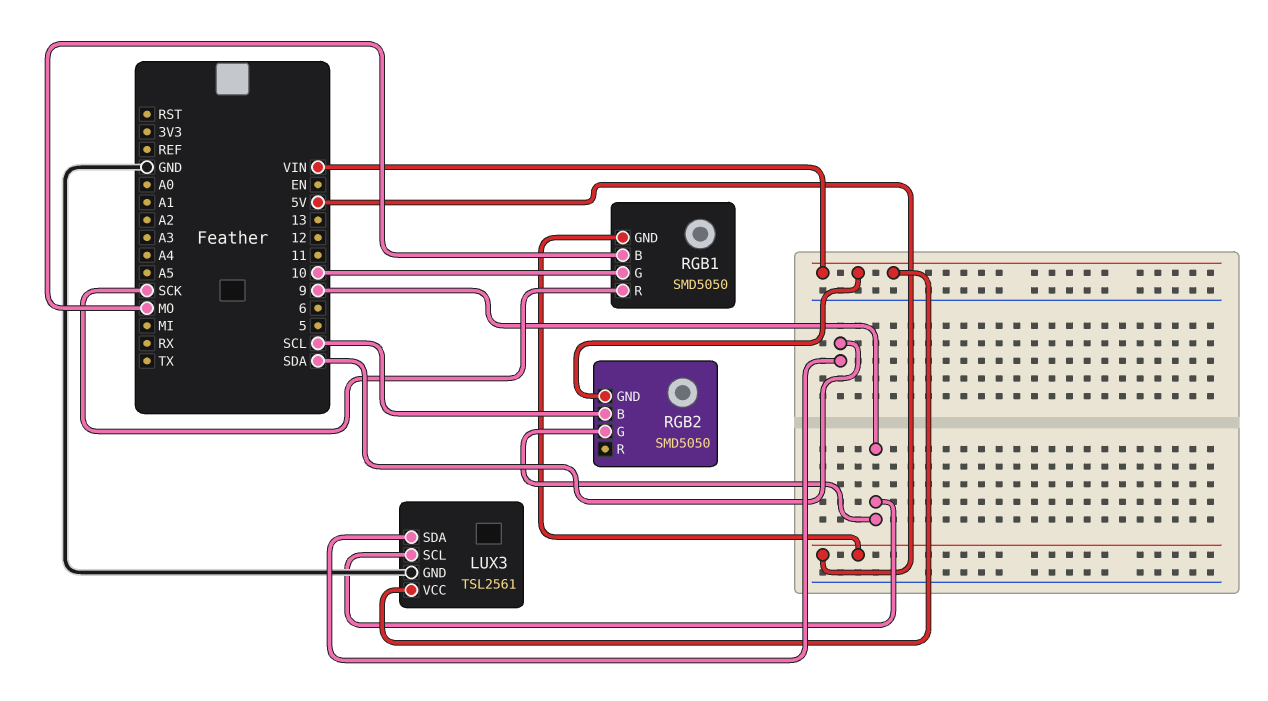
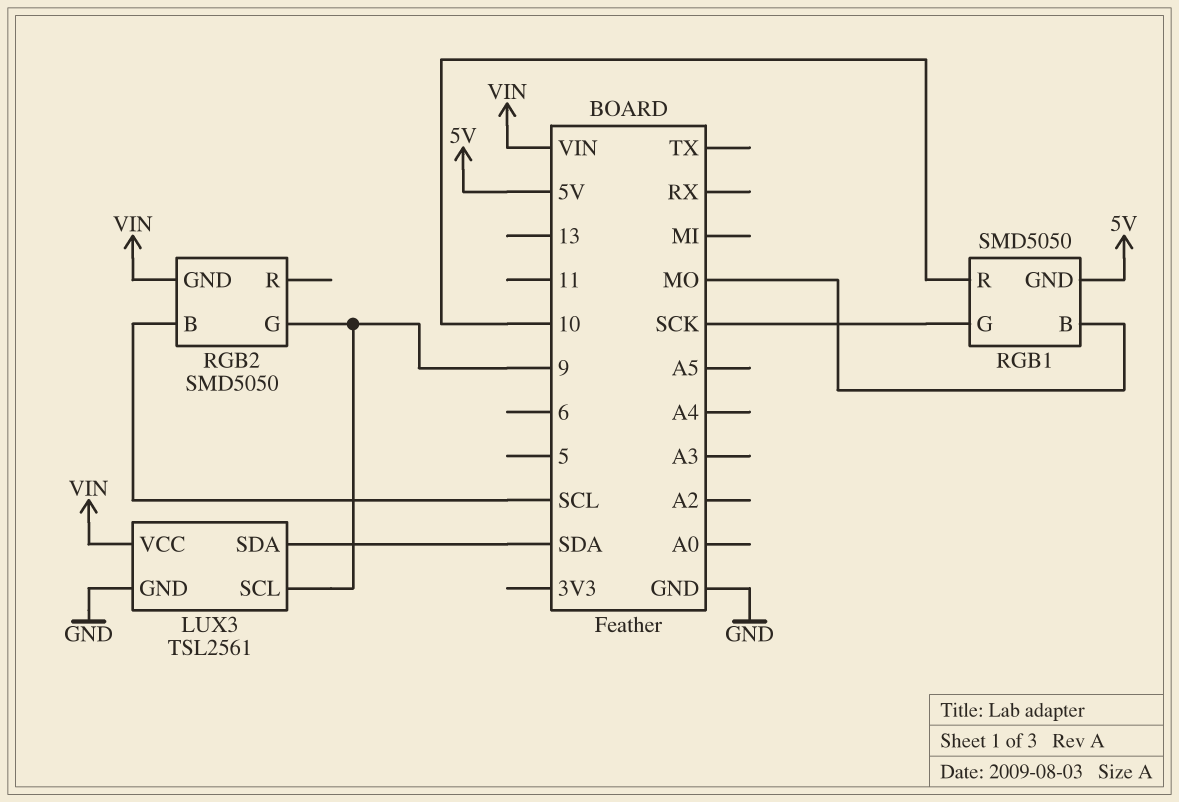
RGB1 pin G: 10 -> SCK
RGB1 pin R: SCK -> 10

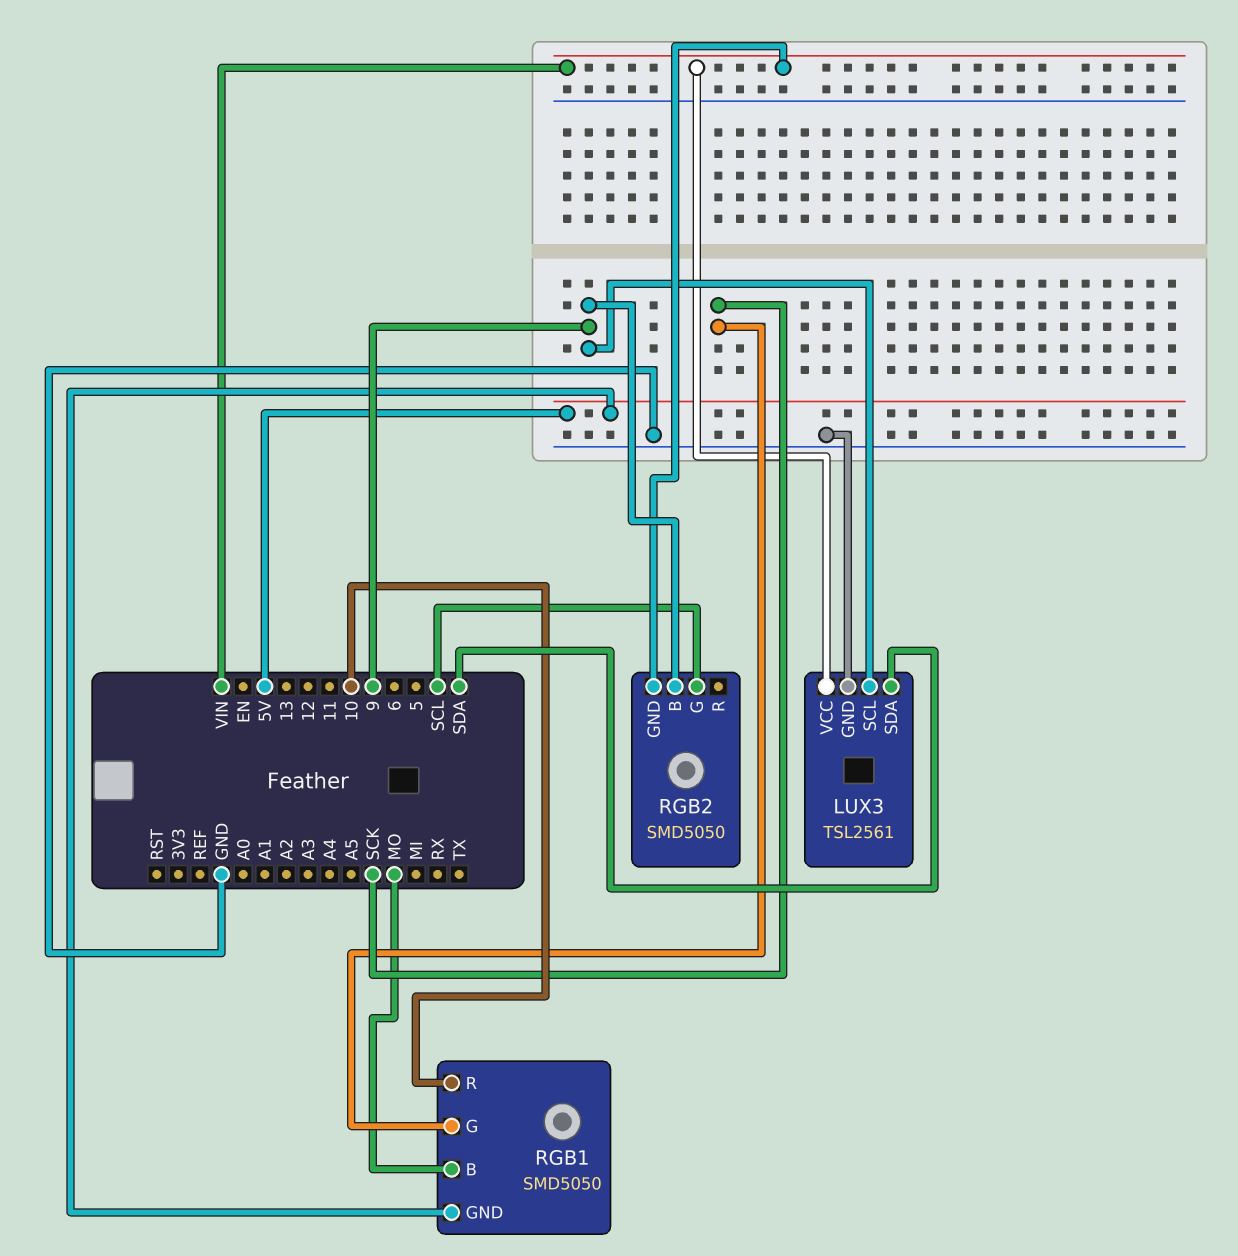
RGB2 pin B: SCL -> 9
RGB2 pin G: 9 -> SCL

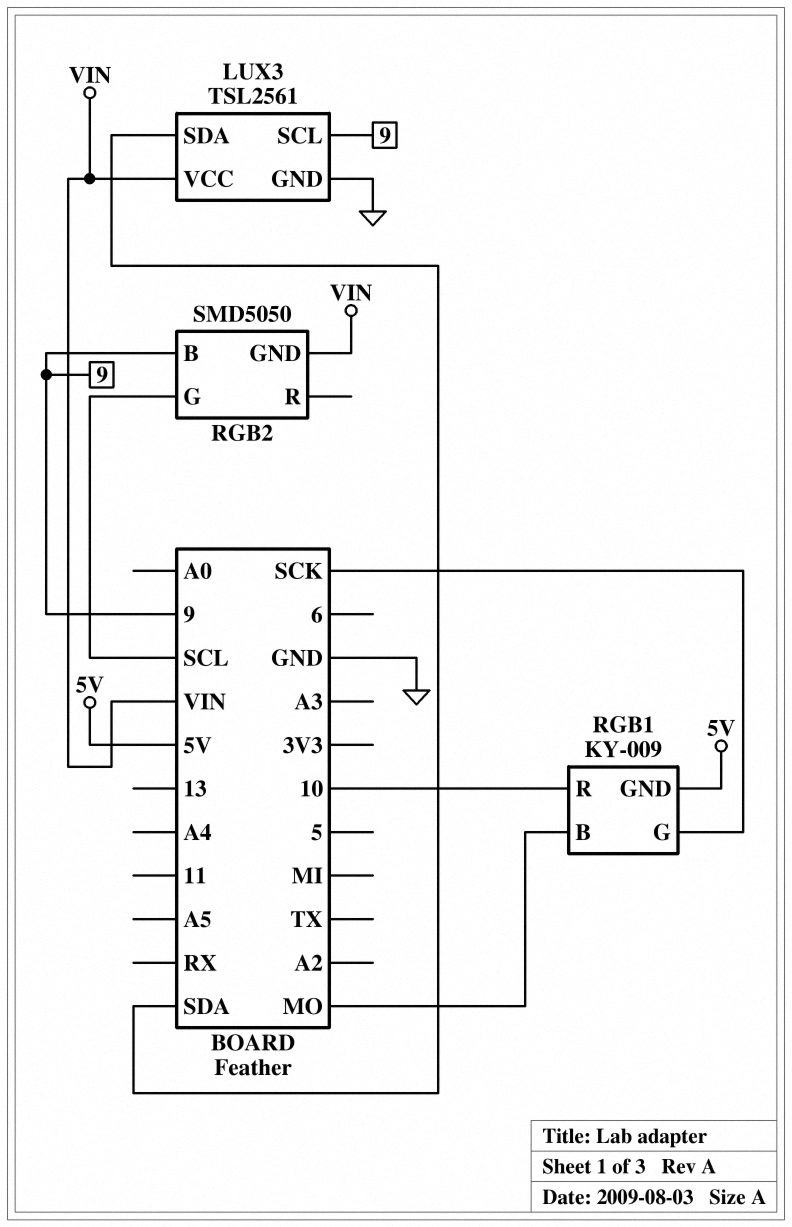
RGB1: SMD5050 -> KY-009

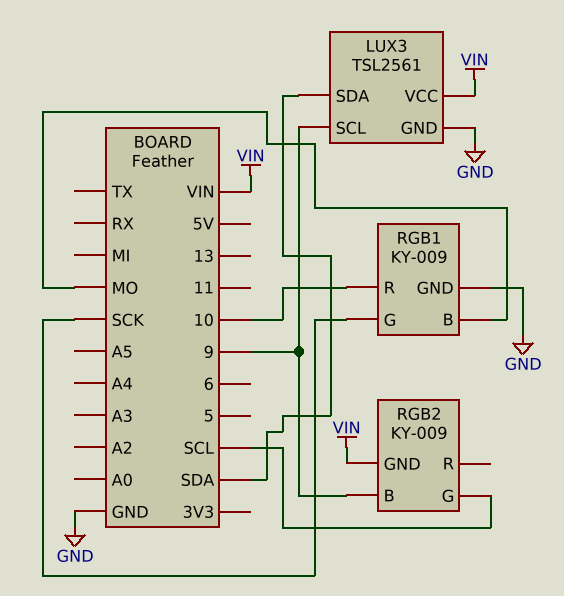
RGB1 pin GND: 5V -> GND
RGB2: SMD5050 -> KY-009

